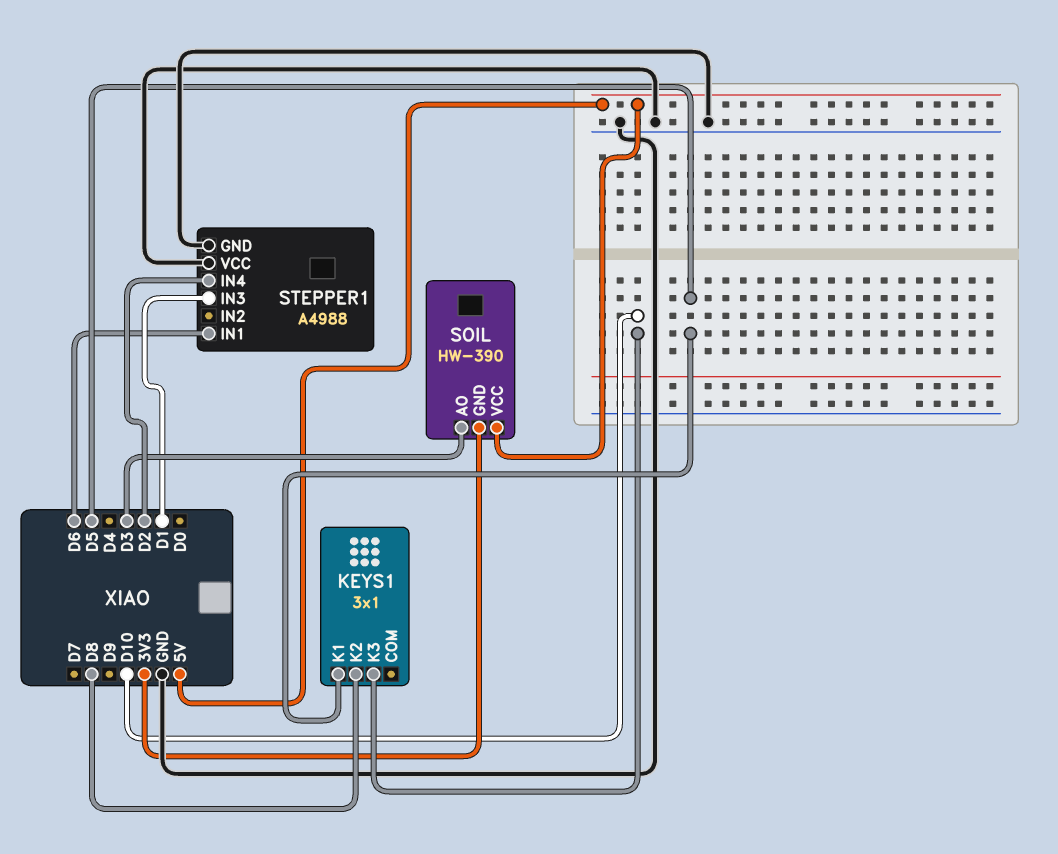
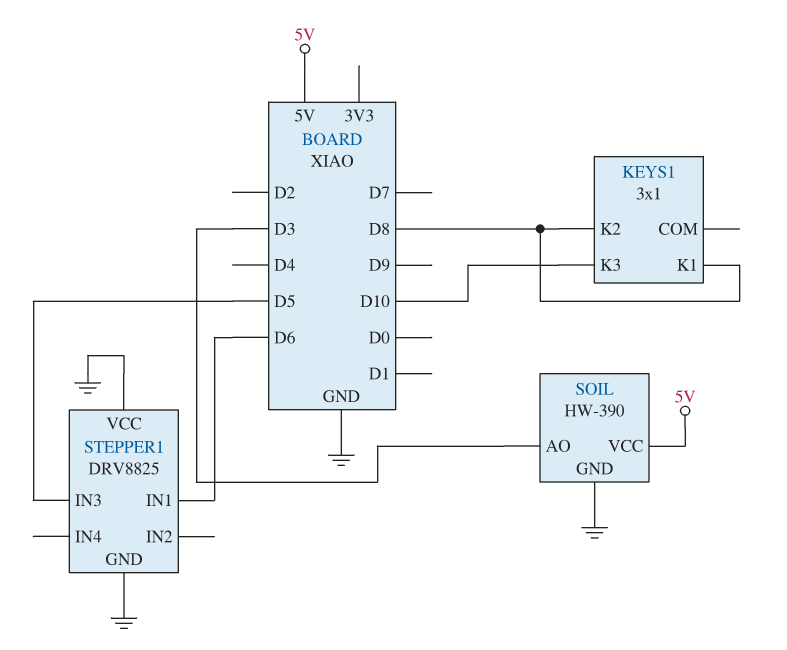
KEYS1 pin K1: D5 -> D8
SOIL pin GND: 3V3 -> GND
STEPPER1: A4988 -> DRV8825
STEPPER1 pin IN3: D1 -> D5
STEPPER1 pin IN4: D2 -> none

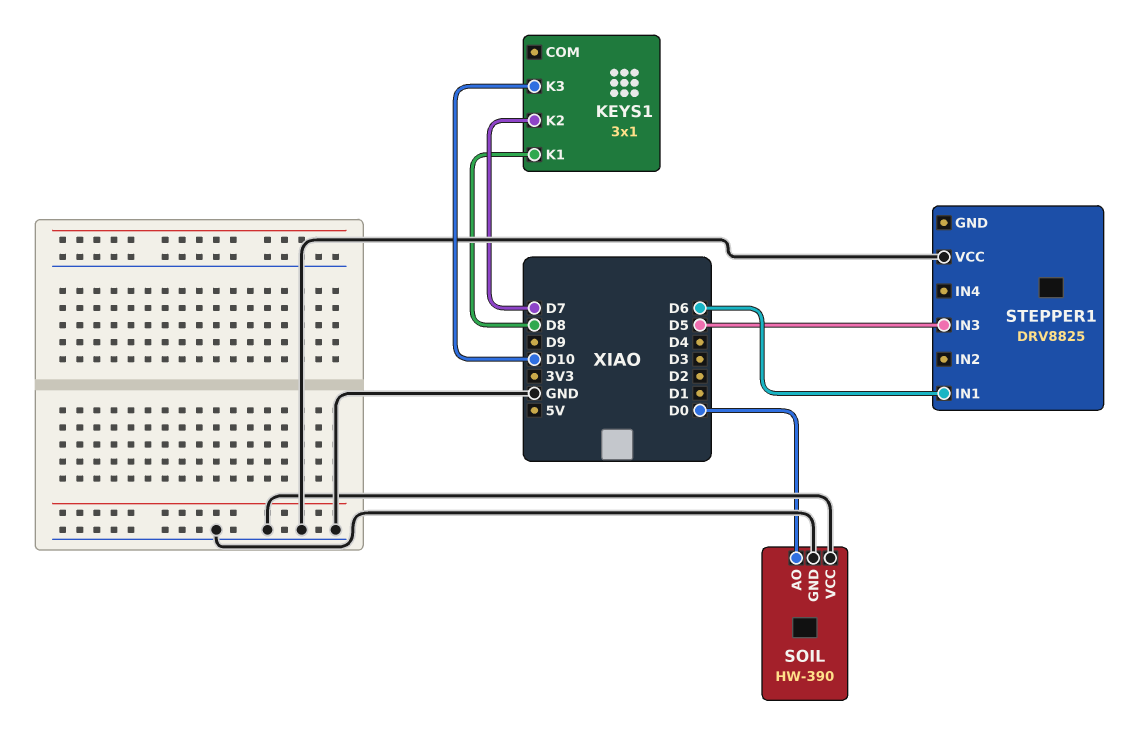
KEYS1 pin K2: D8 -> D7
SOIL pin AO: D3 -> D0
SOIL pin VCC: 5V -> GND
STEPPER1 pin GND: GND -> none

